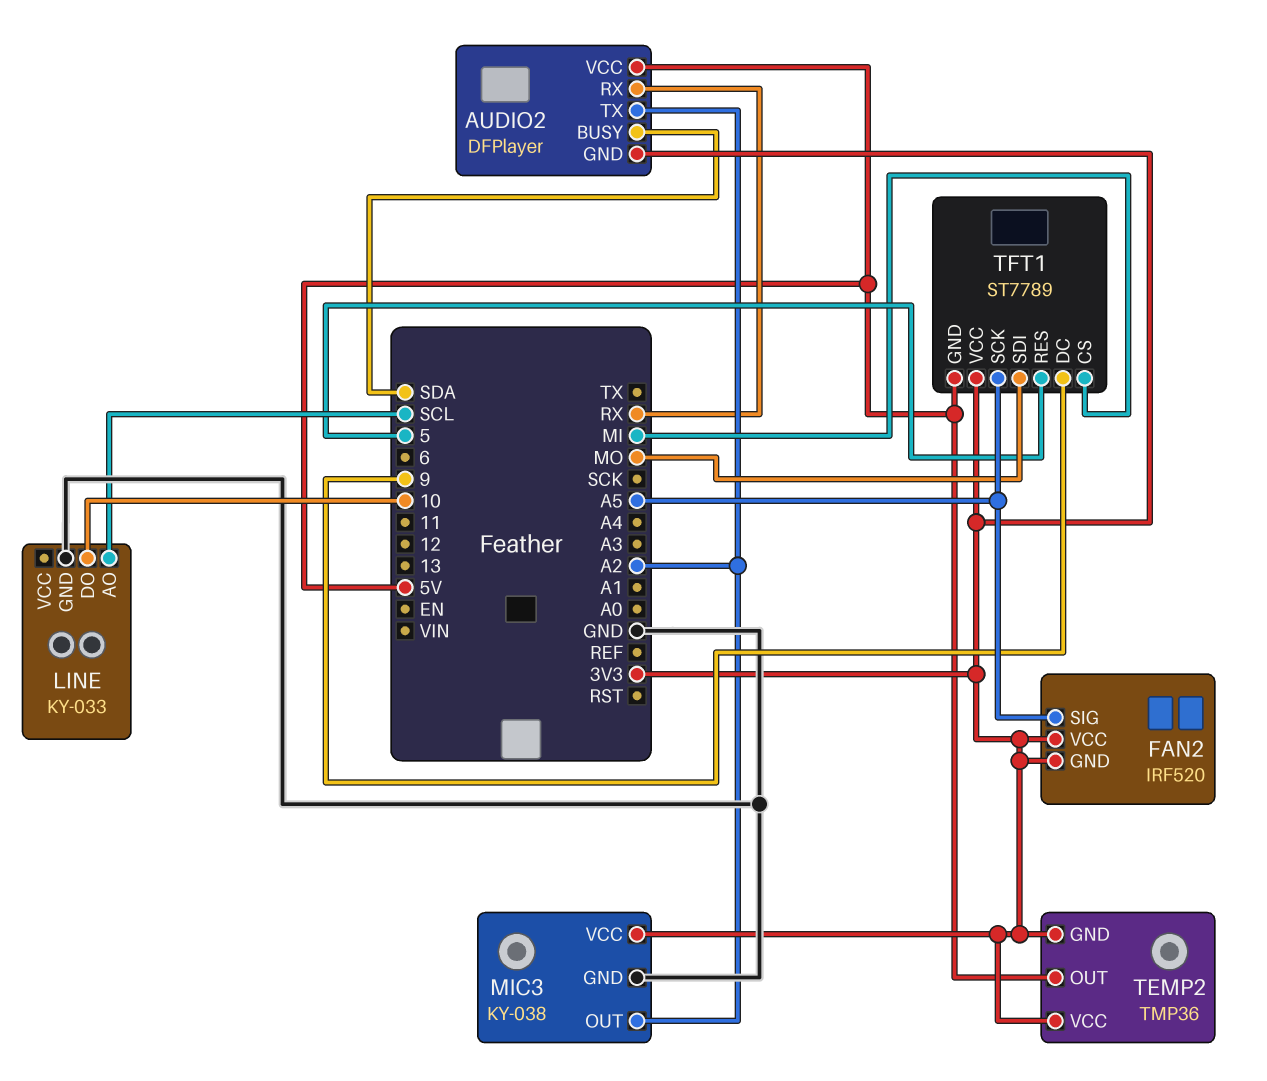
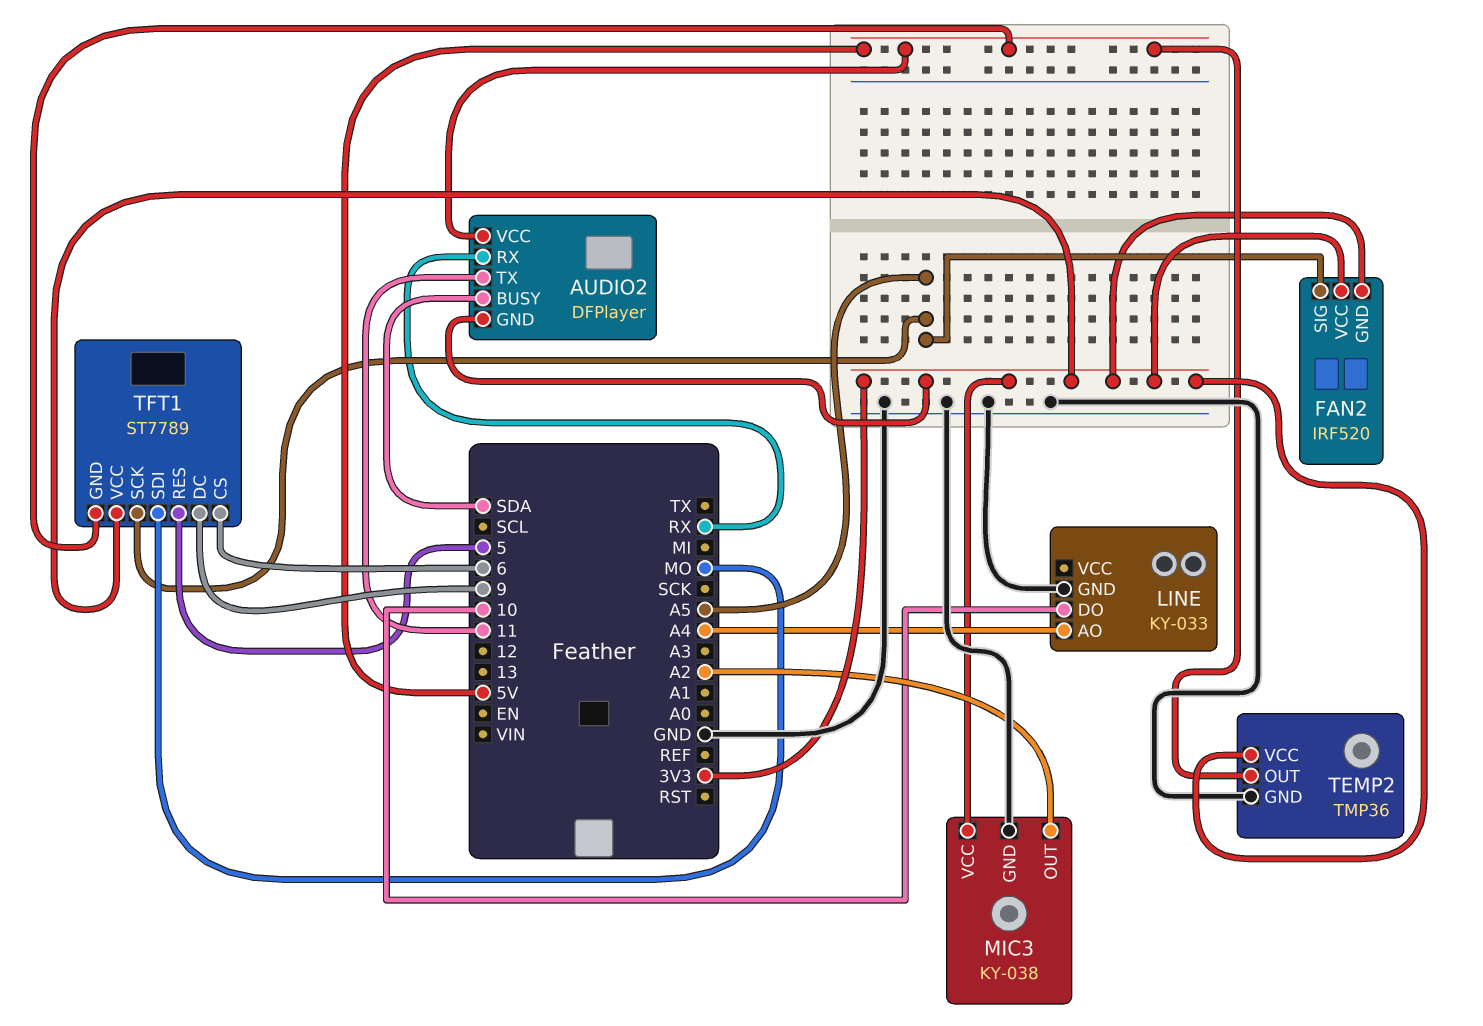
AUDIO2 pin TX: A2 -> 11
LINE pin AO: SCL -> A4
TEMP2 pin GND: 3V3 -> GND
TFT1 pin CS: MI -> 6

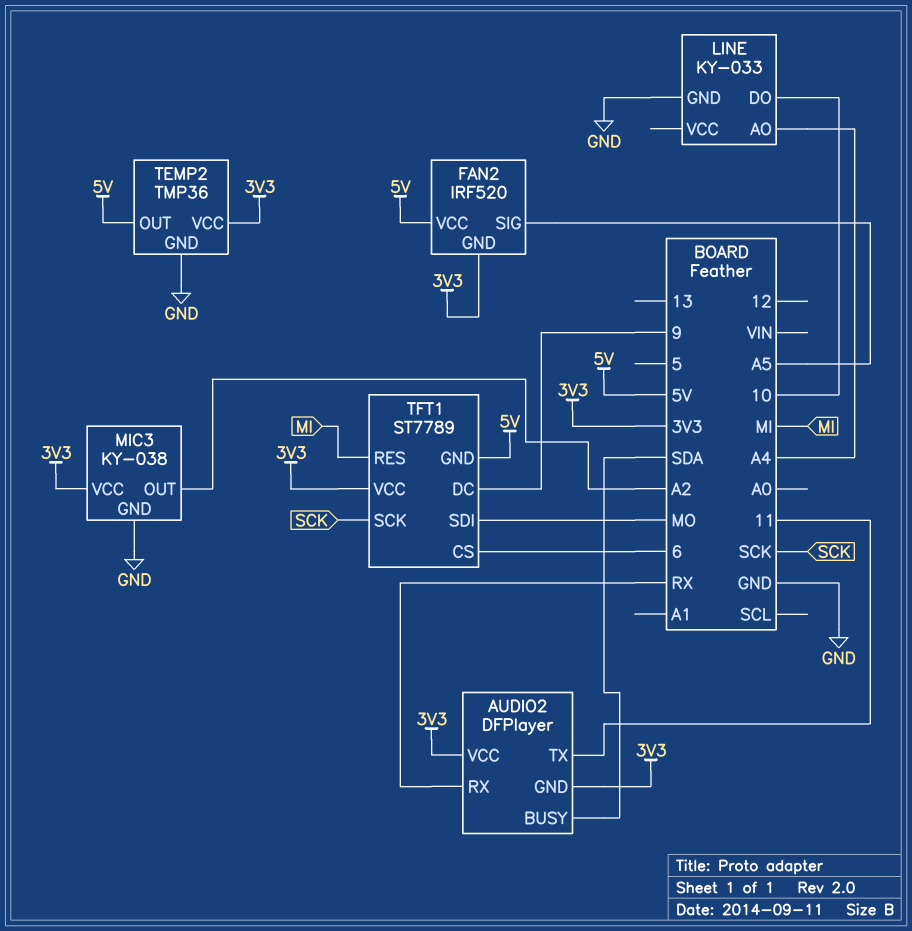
AUDIO2 pin VCC: 5V -> 3V3
FAN2 pin VCC: 3V3 -> 5V
TFT1 pin RES: 5 -> MI
TFT1 pin SCK: A5 -> SCK

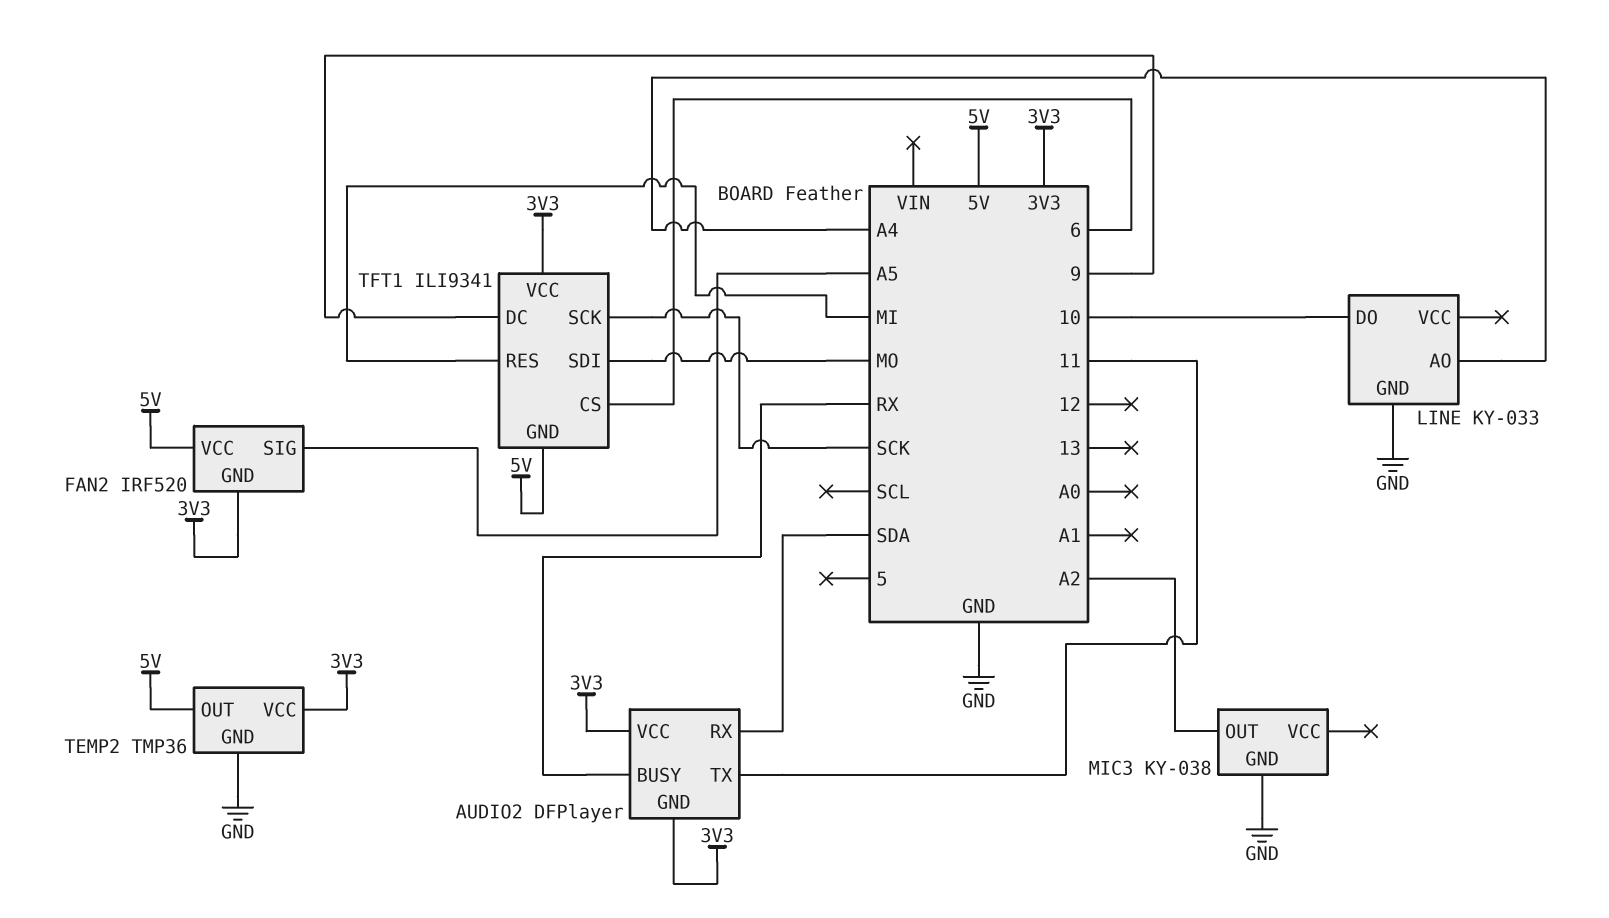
AUDIO2 pin BUSY: SDA -> RX
AUDIO2 pin RX: RX -> SDA
MIC3 pin VCC: 3V3 -> none
TFT1: ST7789 -> ILI9341

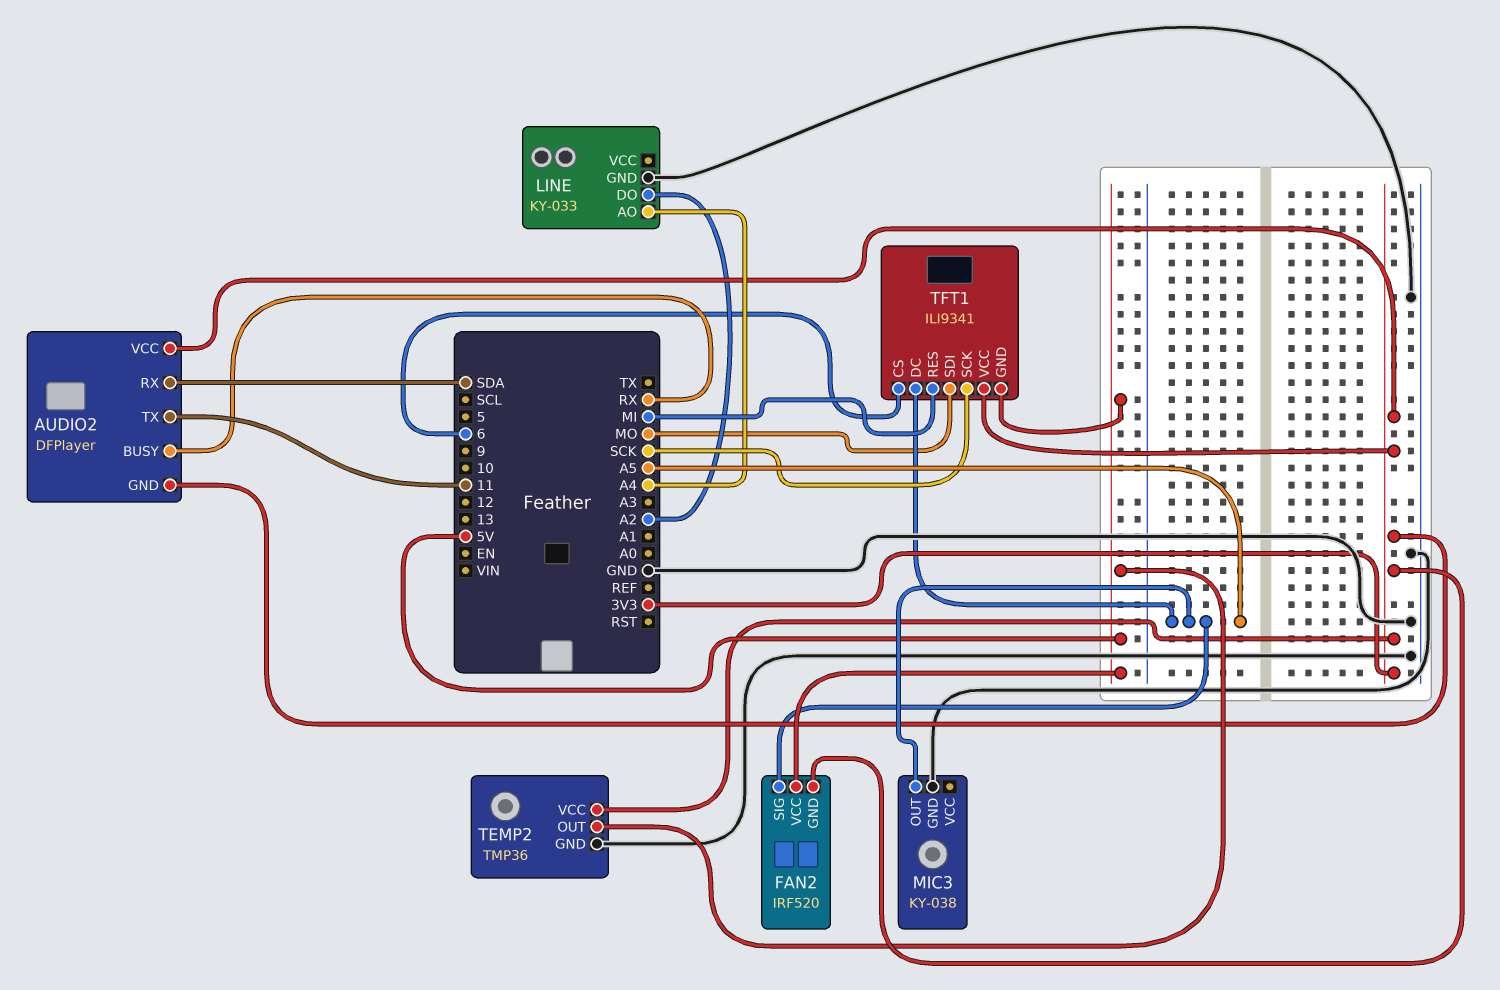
LINE pin DO: 10 -> A2
MIC3 pin OUT: A2 -> A5
TFT1 pin DC: 9 -> A5

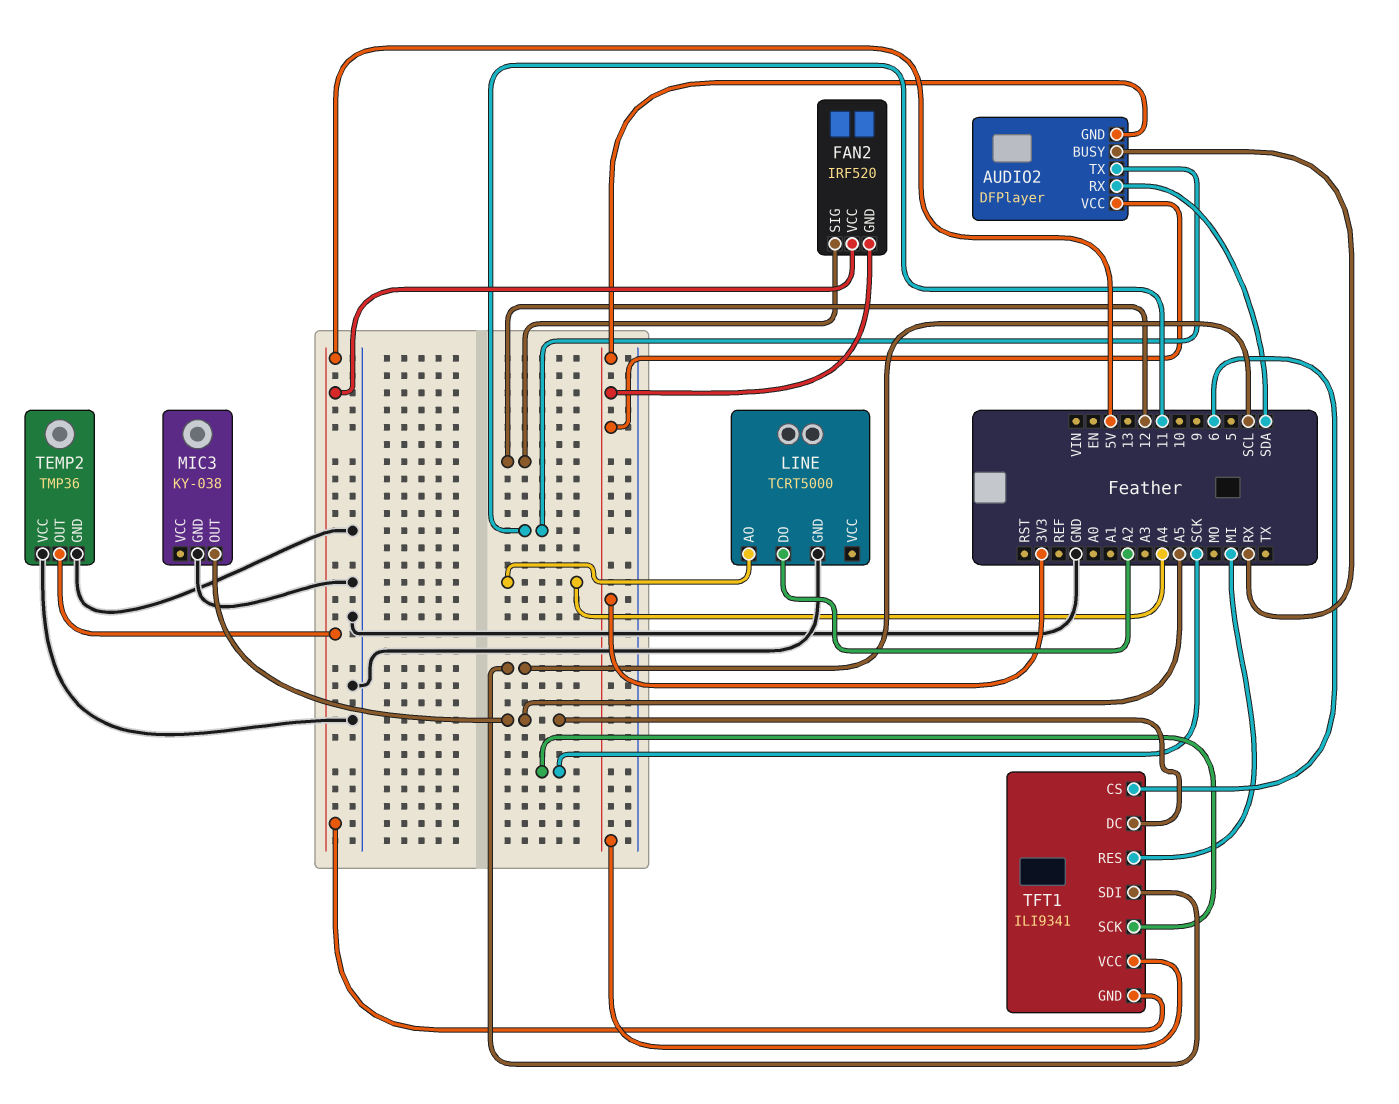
FAN2 pin SIG: A5 -> 12
LINE: KY-033 -> TCRT5000
TEMP2 pin VCC: 3V3 -> GND
TFT1 pin SDI: MO -> SCL

